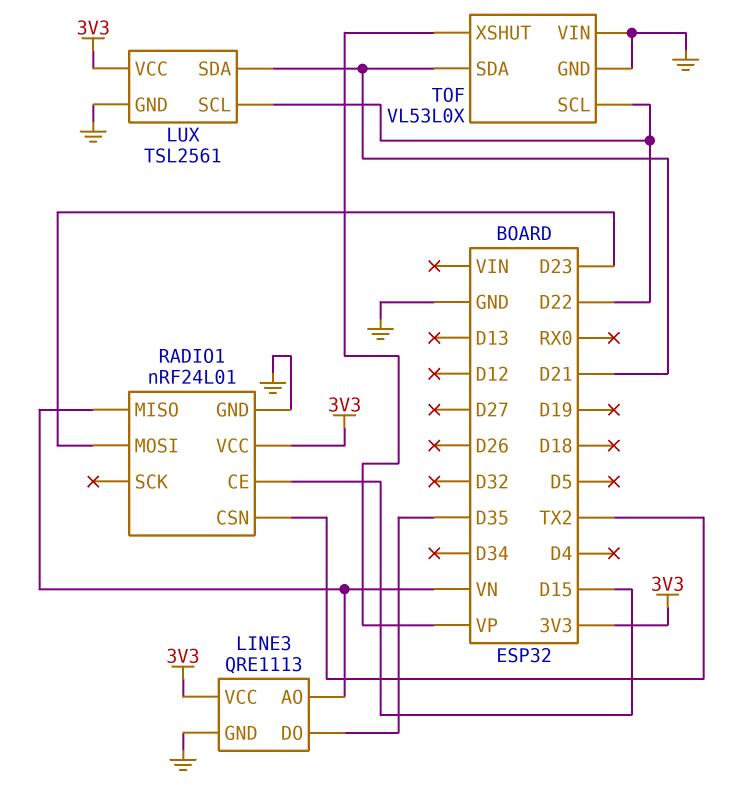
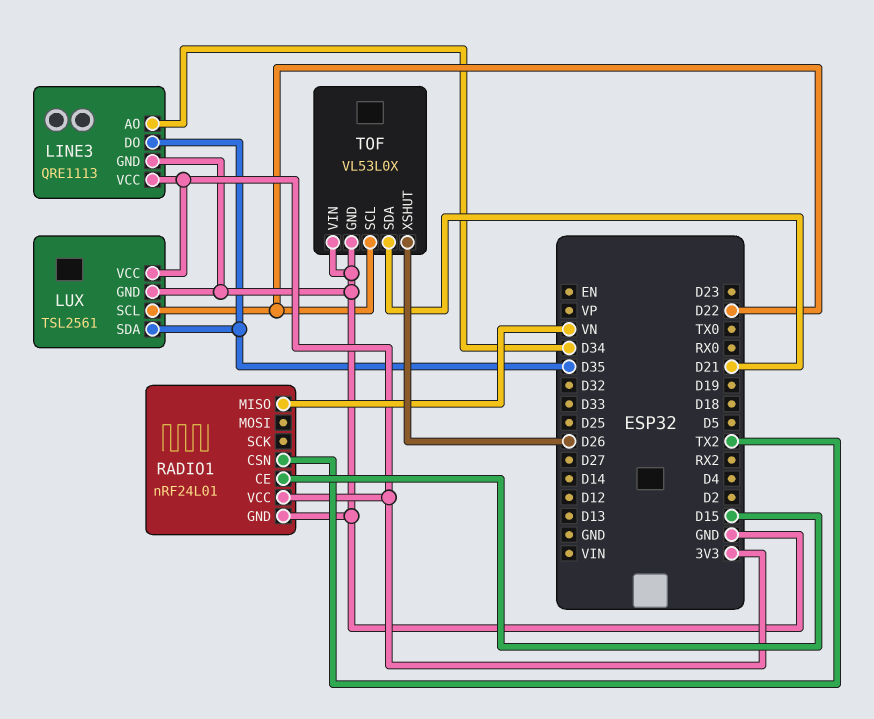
LINE3 pin AO: VN -> D34
LUX pin SDA: D21 -> D35
RADIO1 pin MOSI: D23 -> none
TOF pin XSHUT: VP -> D26

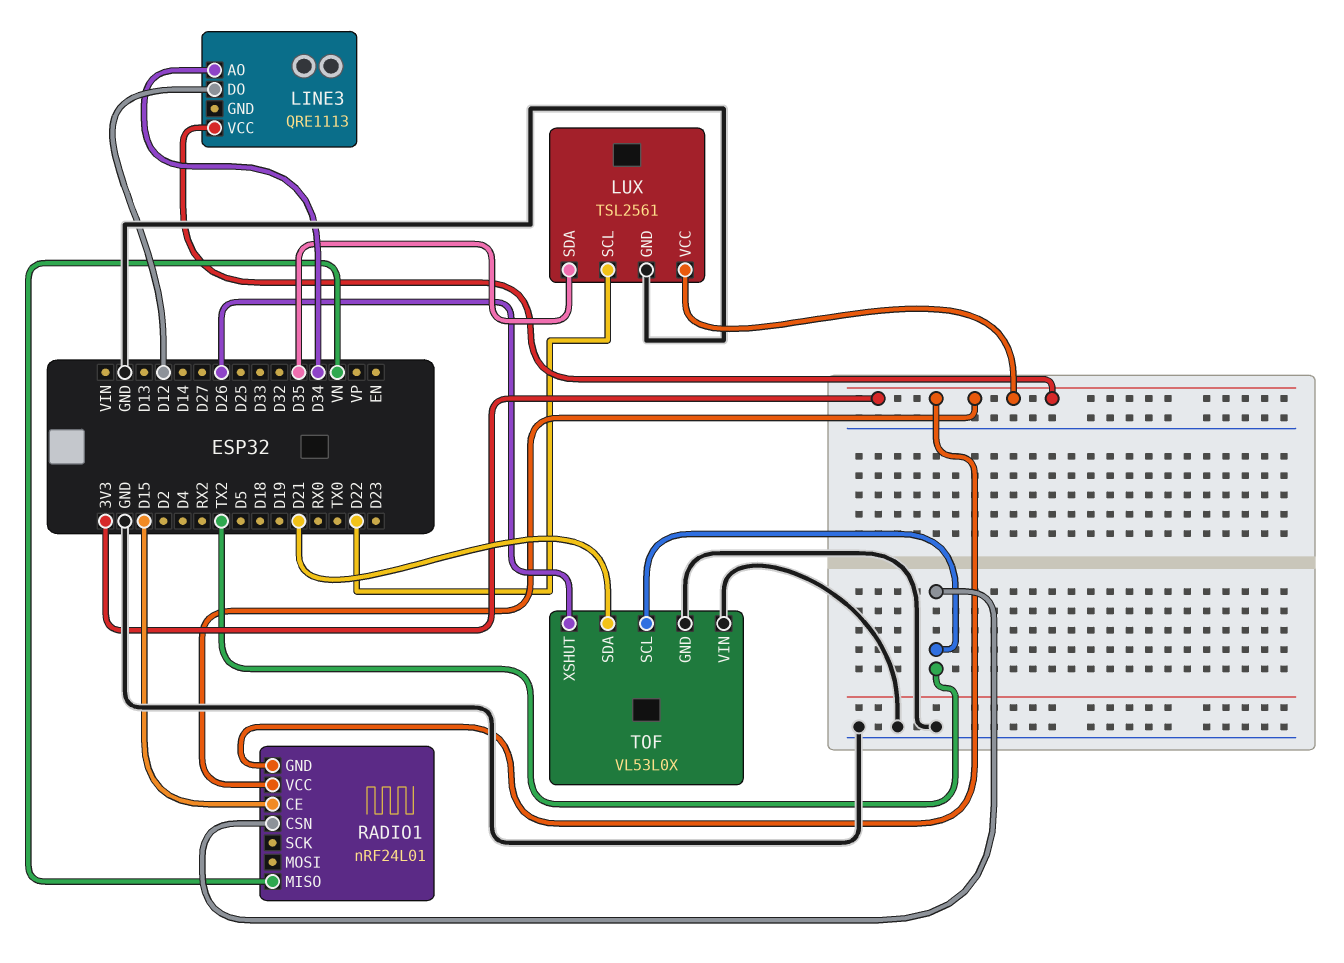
LINE3 pin DO: D35 -> D12
LINE3 pin GND: GND -> none
RADIO1 pin GND: GND -> 3V3
TOF pin SCL: D22 -> TX2

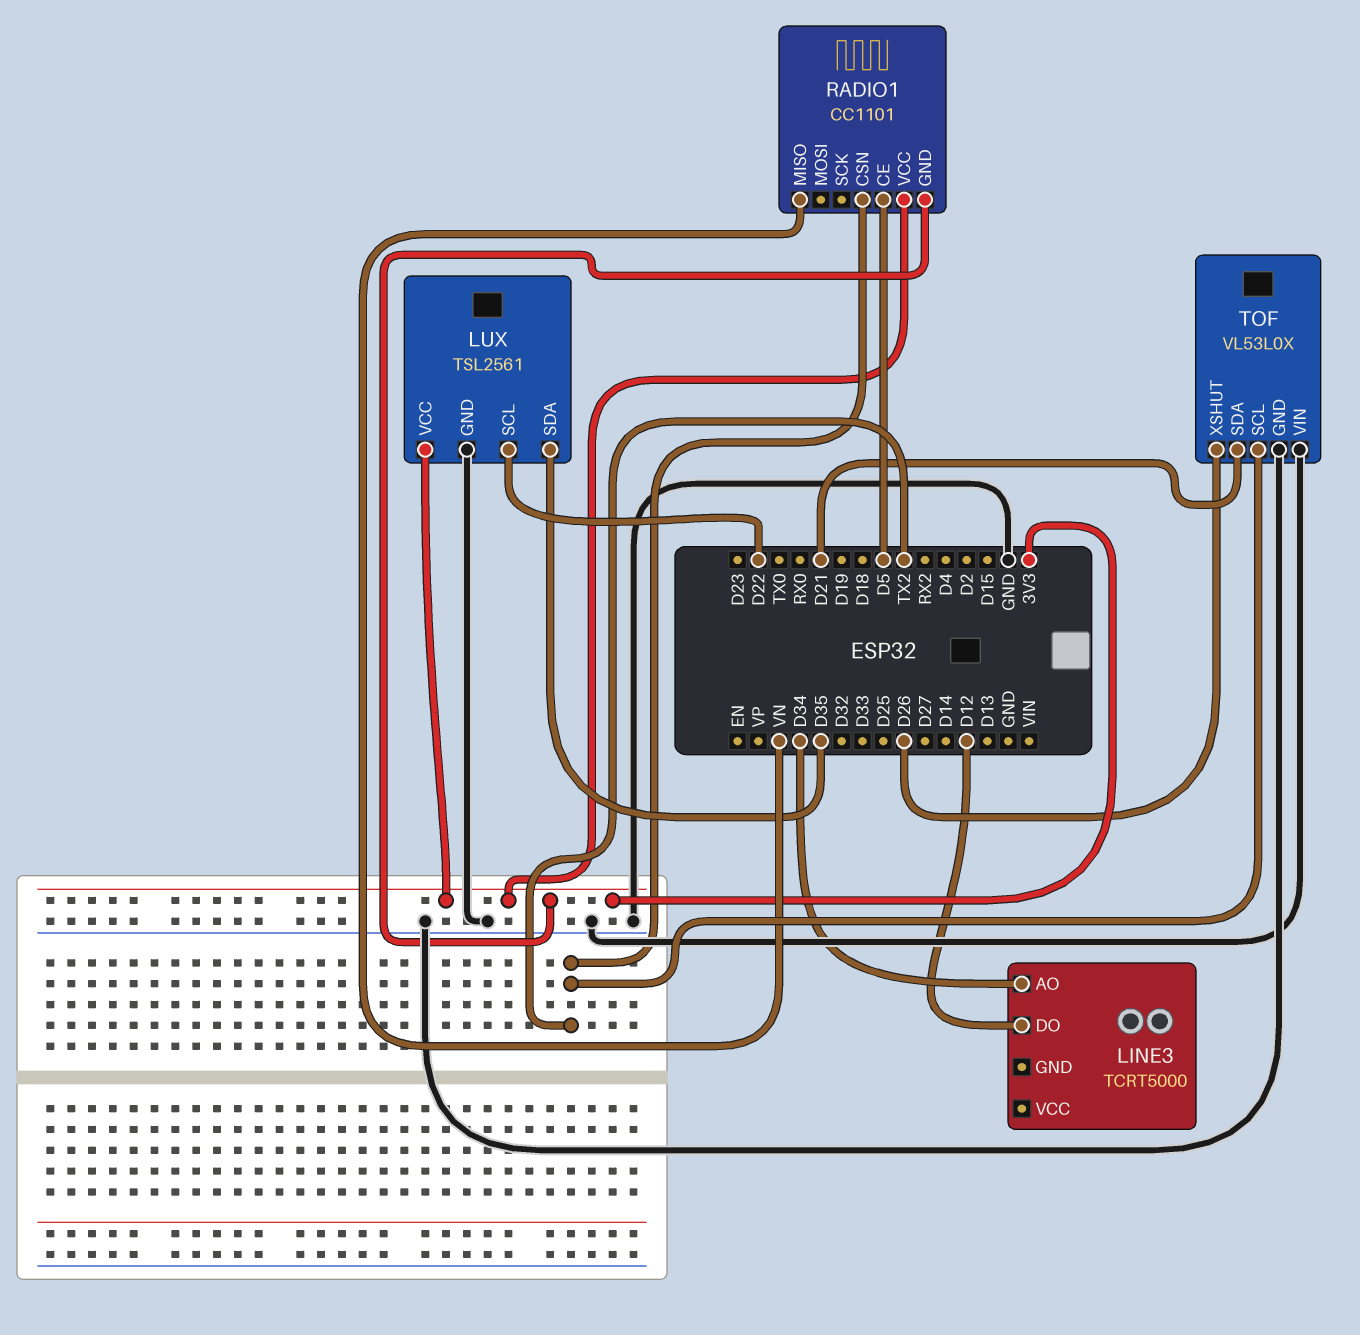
LINE3: QRE1113 -> TCRT5000
LINE3 pin VCC: 3V3 -> none
RADIO1: nRF24L01 -> CC1101
RADIO1 pin CE: D15 -> D5

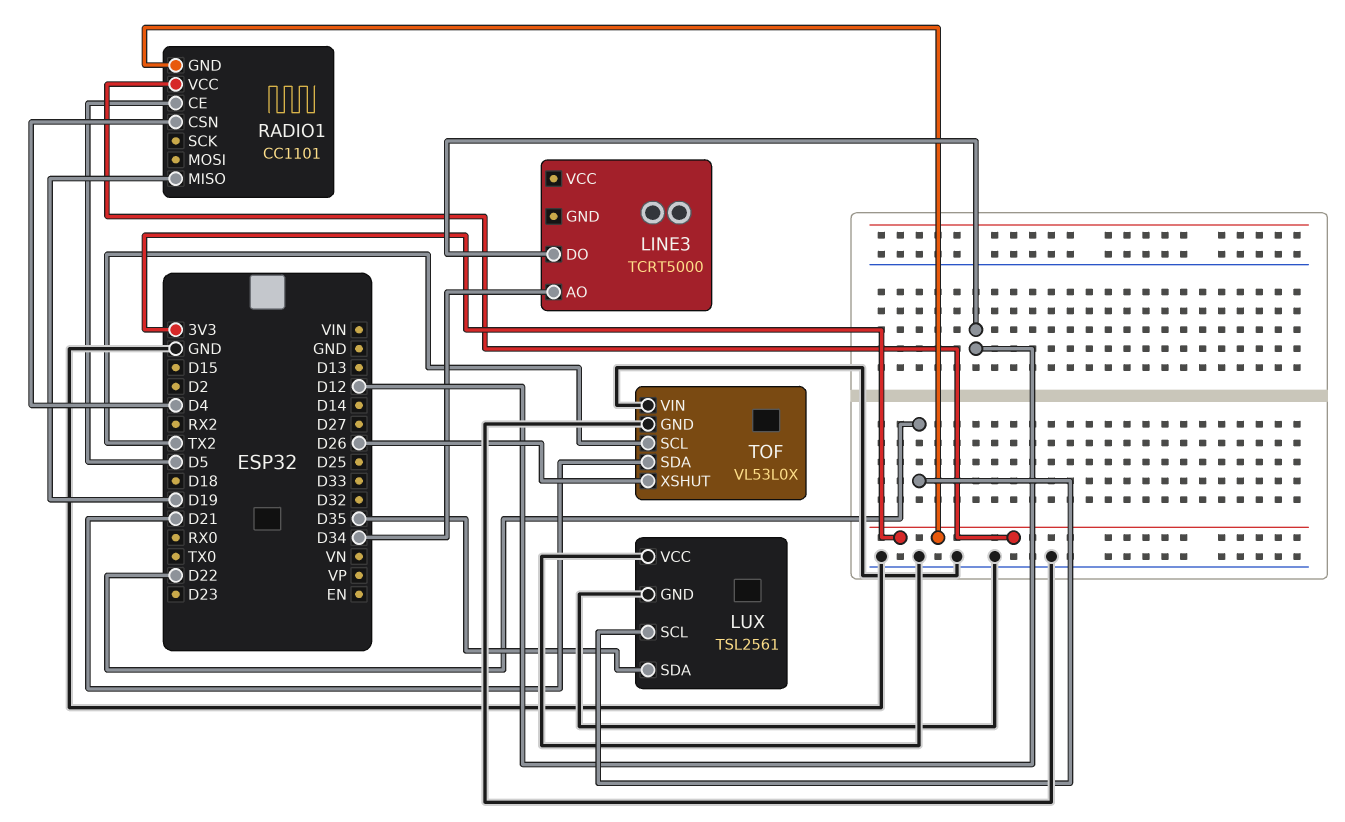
LUX pin VCC: 3V3 -> GND
RADIO1 pin CSN: TX2 -> D4
RADIO1 pin MISO: VN -> D19

